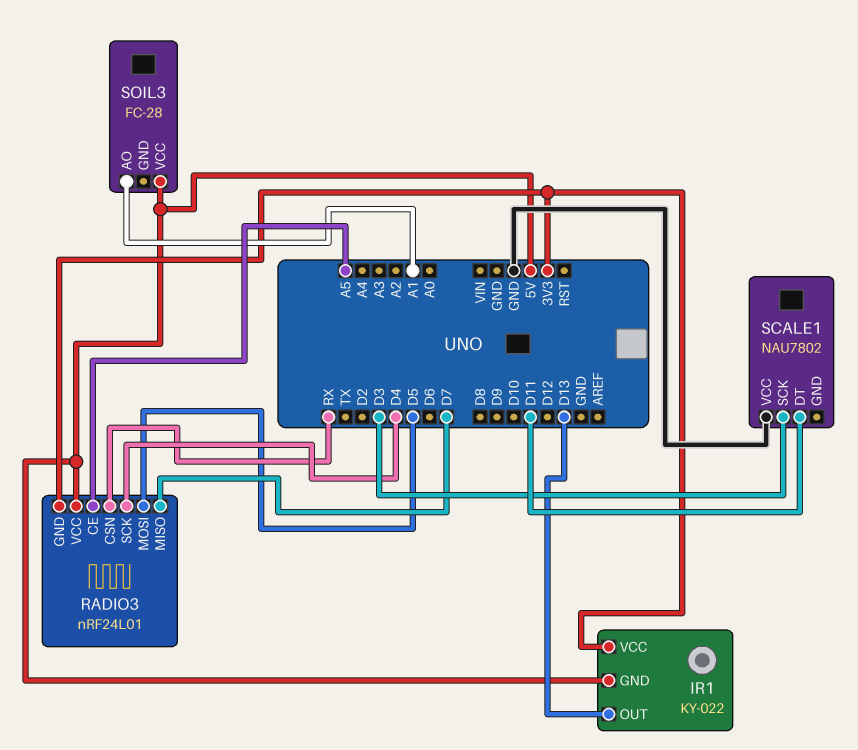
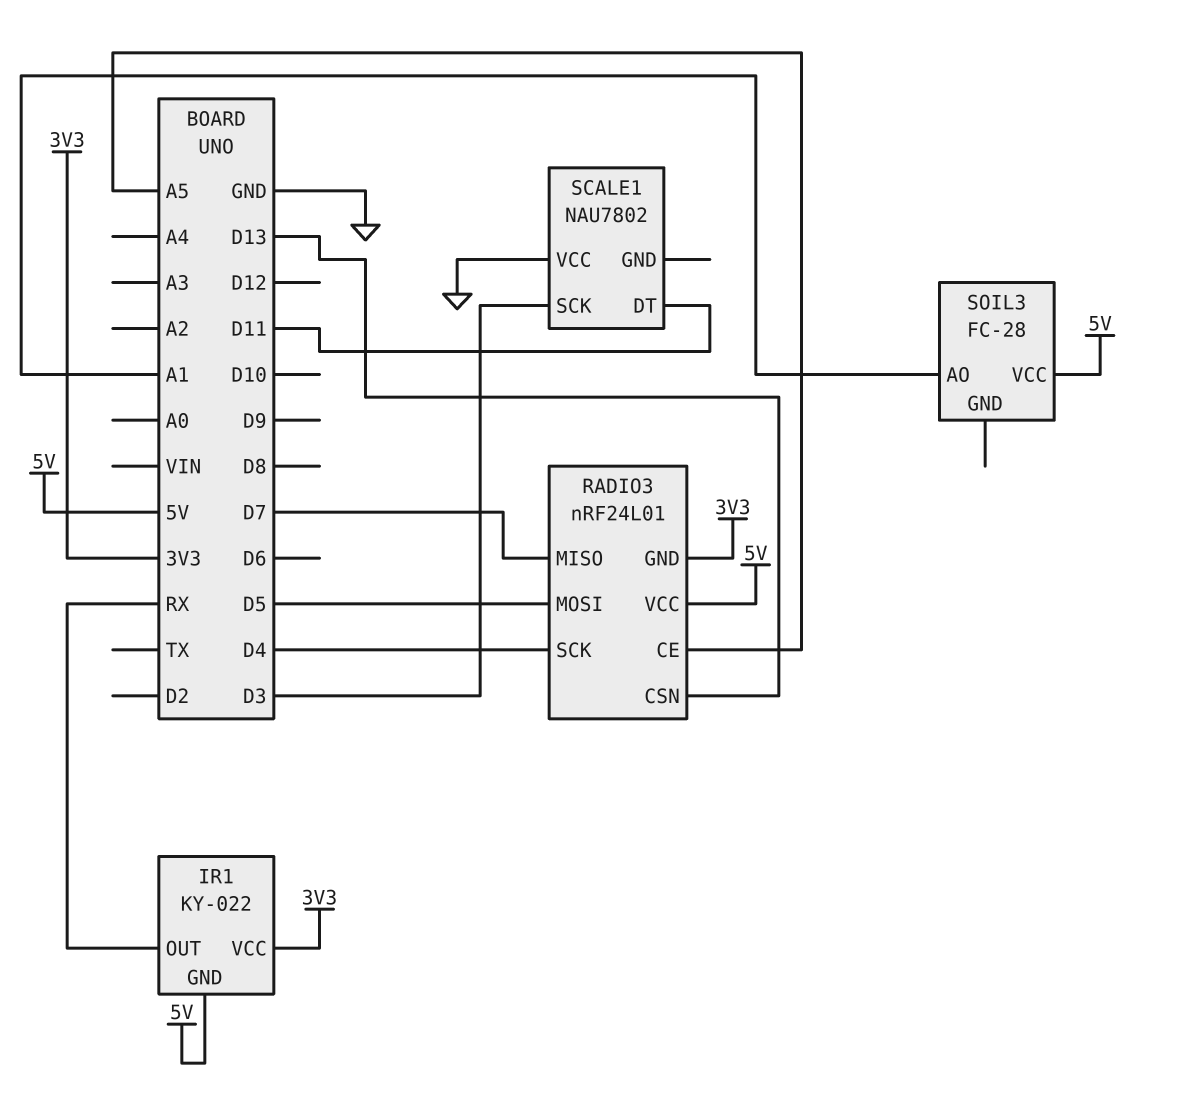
IR1 pin OUT: D13 -> RX
RADIO3 pin CSN: RX -> D13

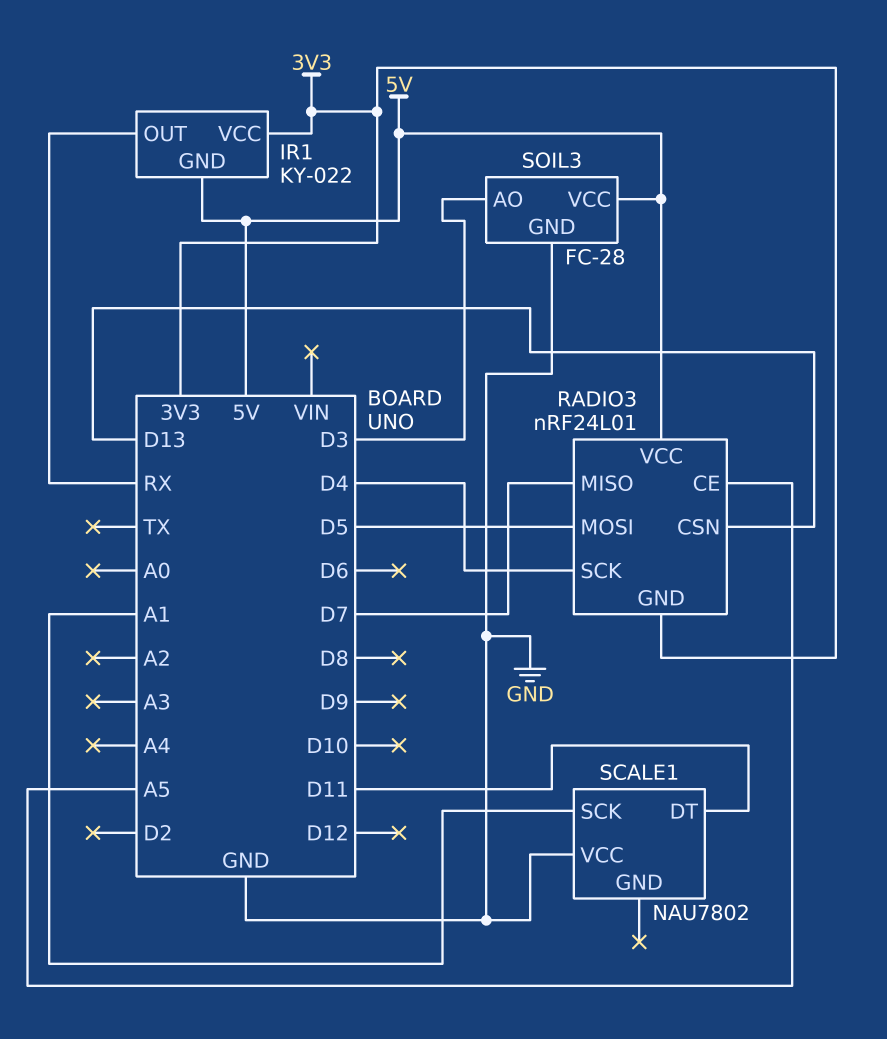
SCALE1 pin SCK: D3 -> A1
SOIL3 pin AO: A1 -> D3
SOIL3 pin GND: none -> GND

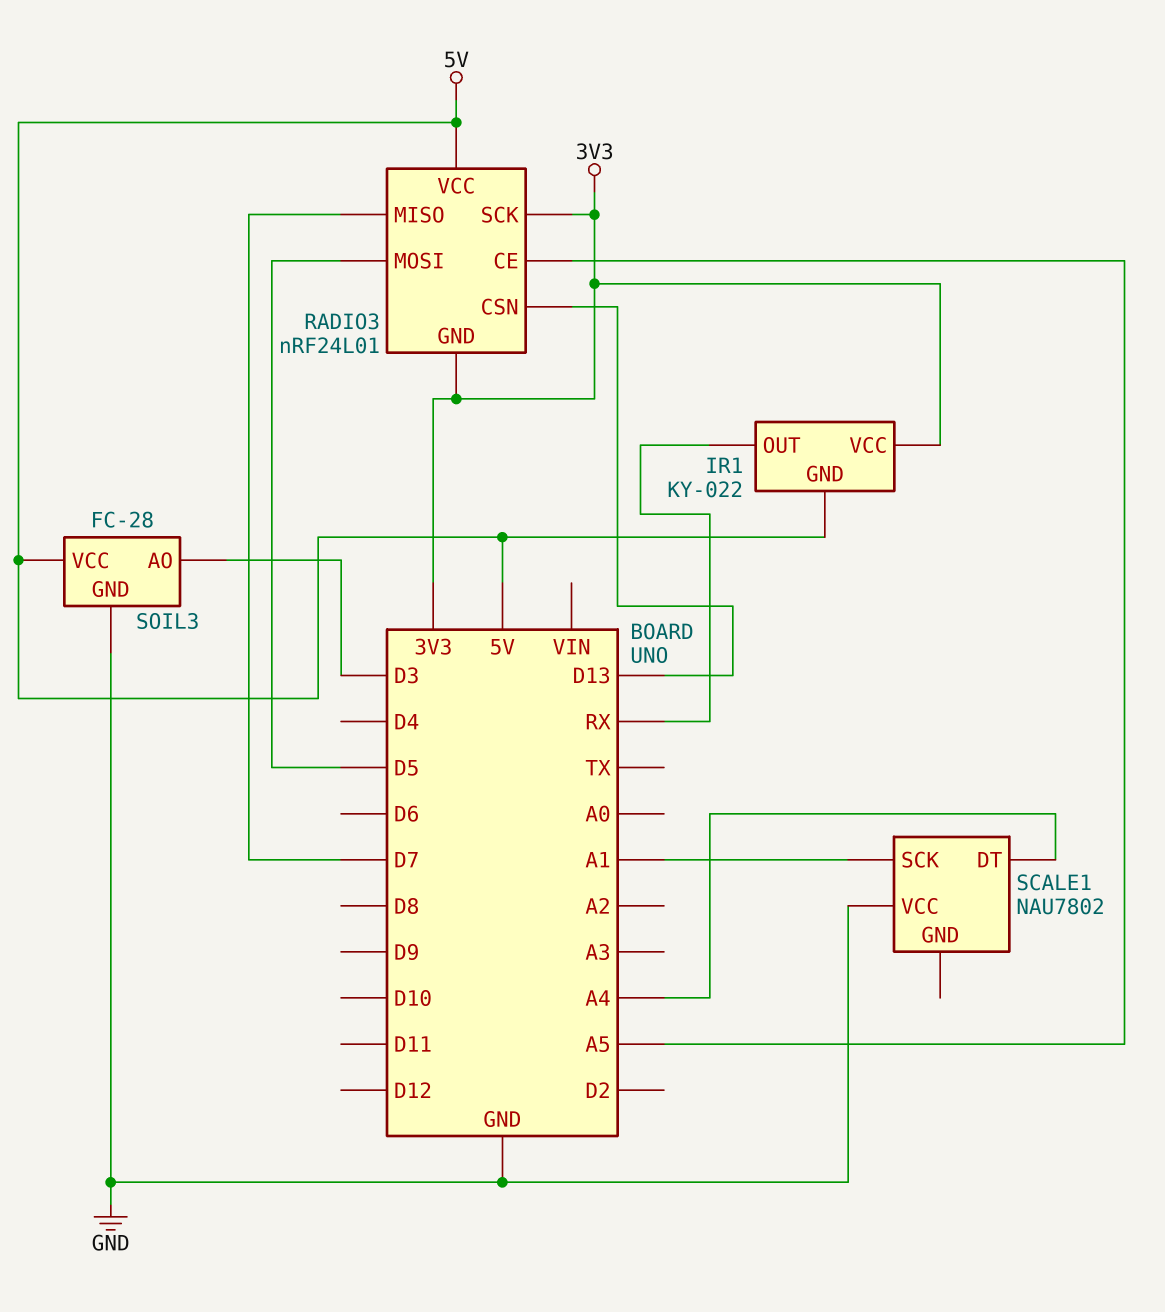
RADIO3 pin SCK: D4 -> 3V3
SCALE1 pin DT: D11 -> A4

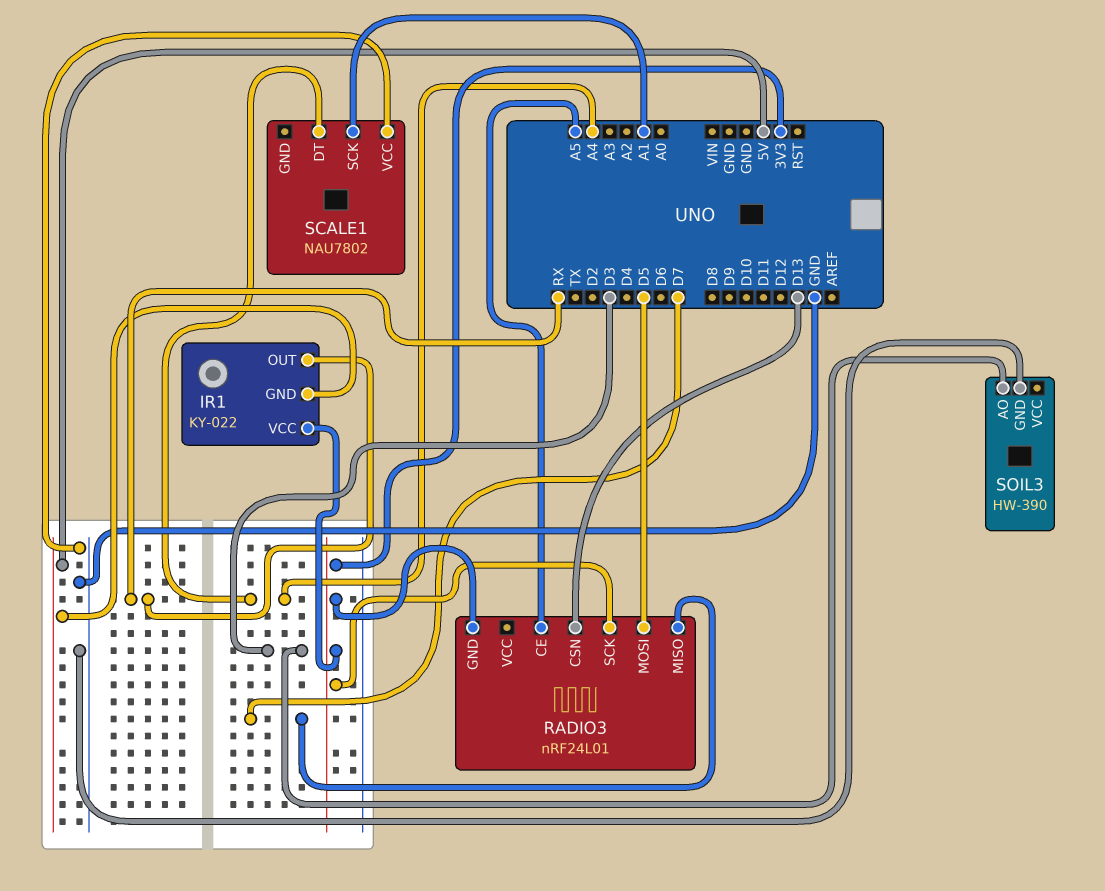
RADIO3 pin VCC: 5V -> none
SOIL3: FC-28 -> HW-390
SOIL3 pin VCC: 5V -> none

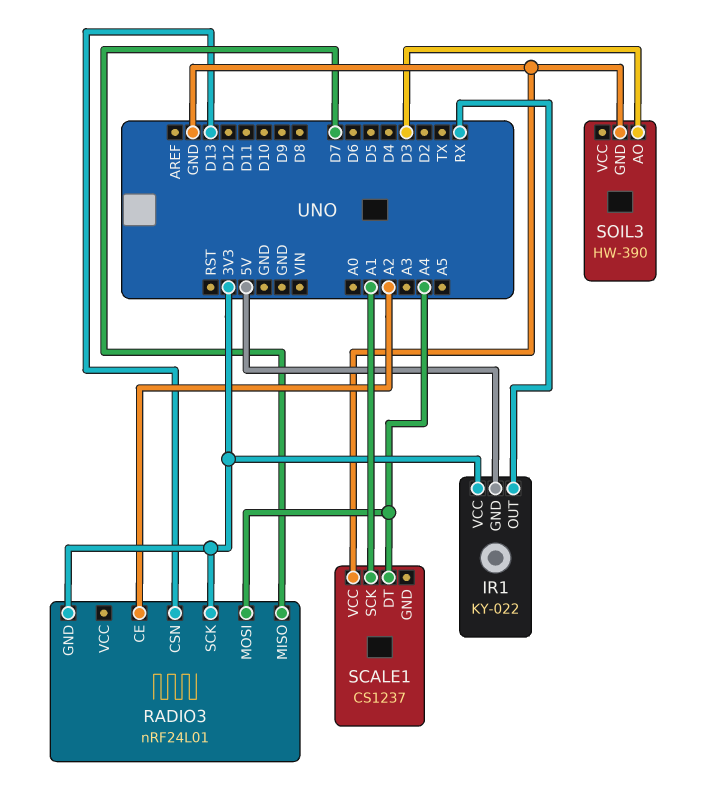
RADIO3 pin CE: A5 -> A2
RADIO3 pin MOSI: D5 -> A4
SCALE1: NAU7802 -> CS1237

